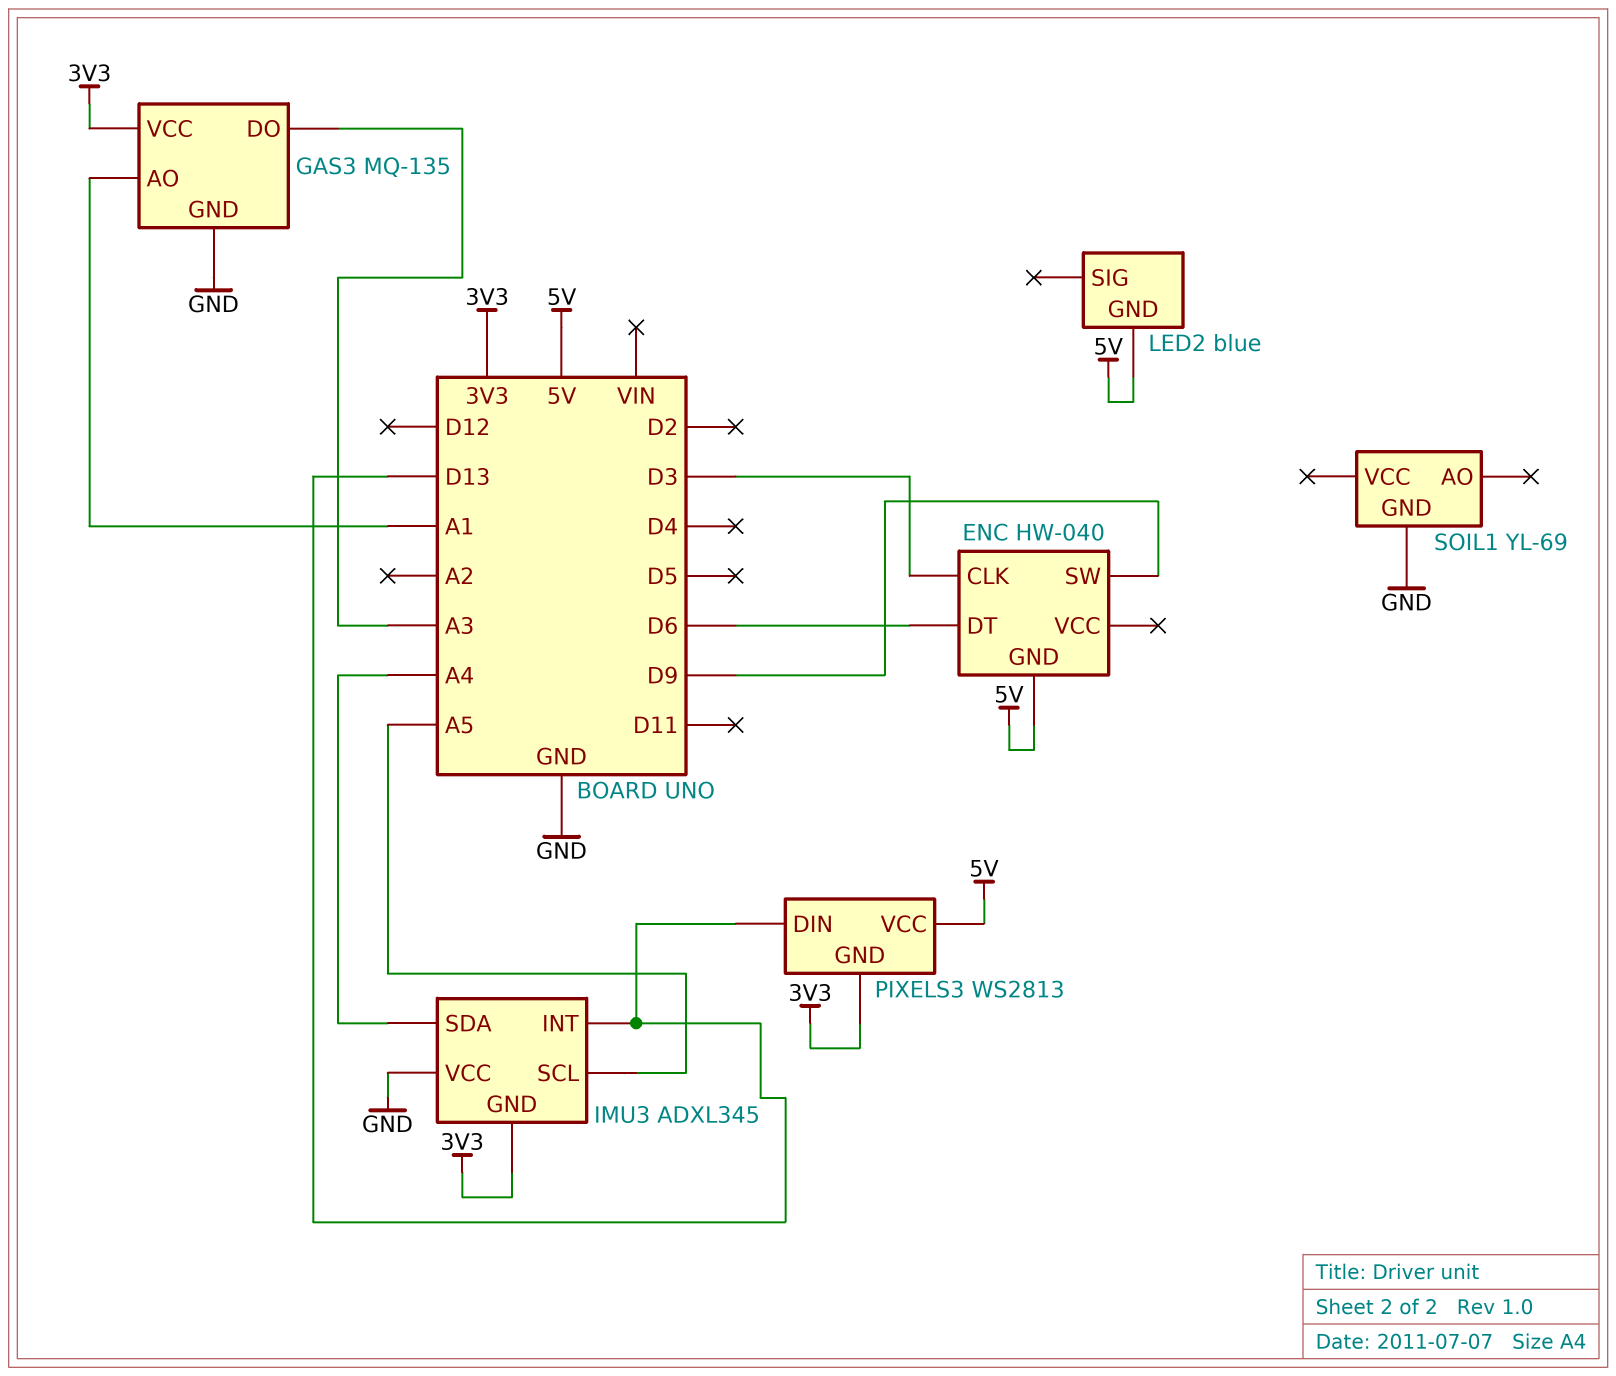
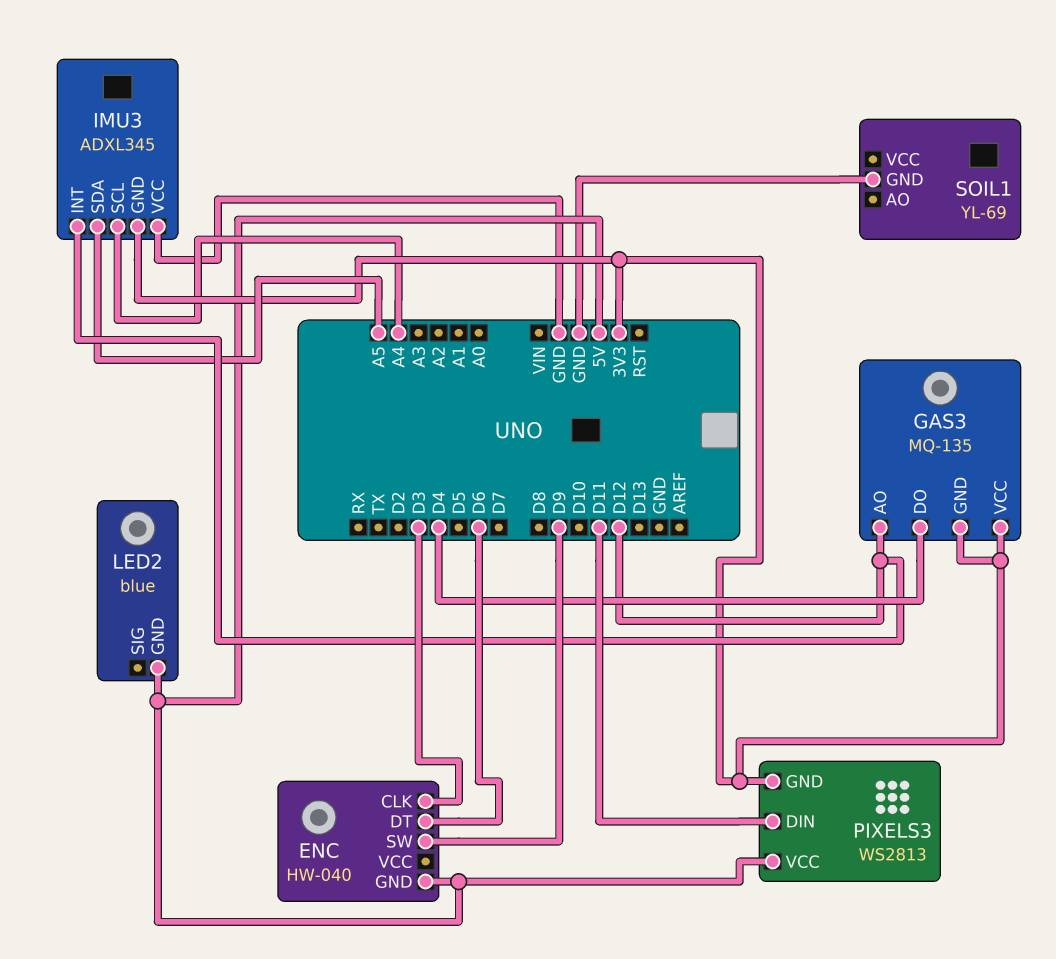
GAS3 pin AO: A1 -> D12
GAS3 pin DO: A3 -> D4
GAS3 pin GND: GND -> 3V3
IMU3 pin INT: D13 -> D12
IMU3 pin SCL: A5 -> A4
IMU3 pin SDA: A4 -> A5
PIXELS3 pin DIN: D13 -> D11

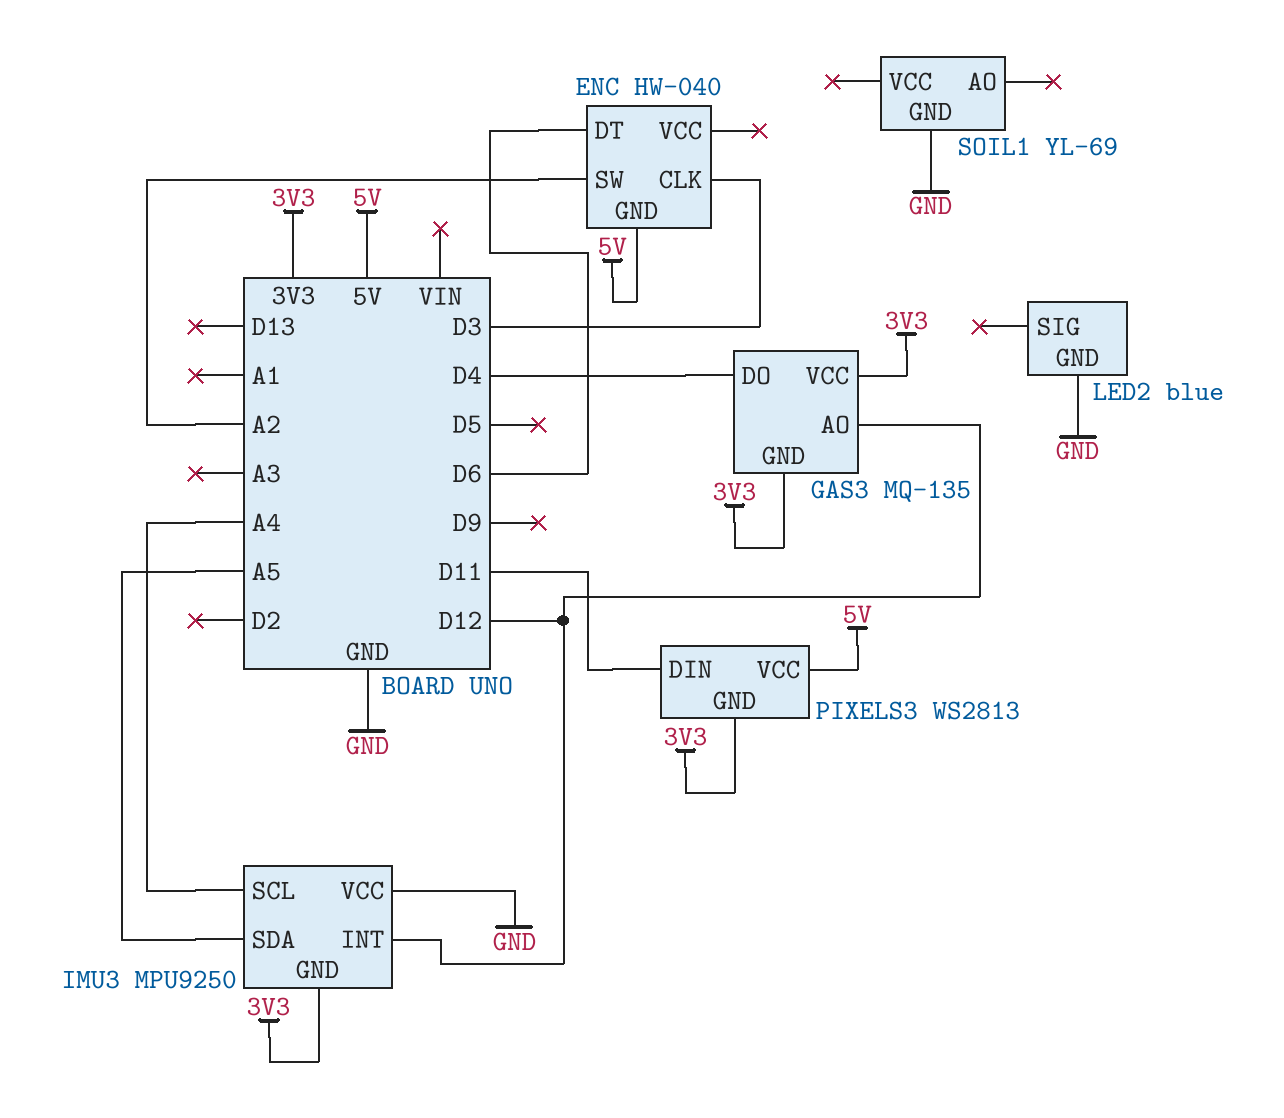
ENC pin SW: D9 -> A2
IMU3: ADXL345 -> MPU9250
LED2 pin GND: 5V -> GND

